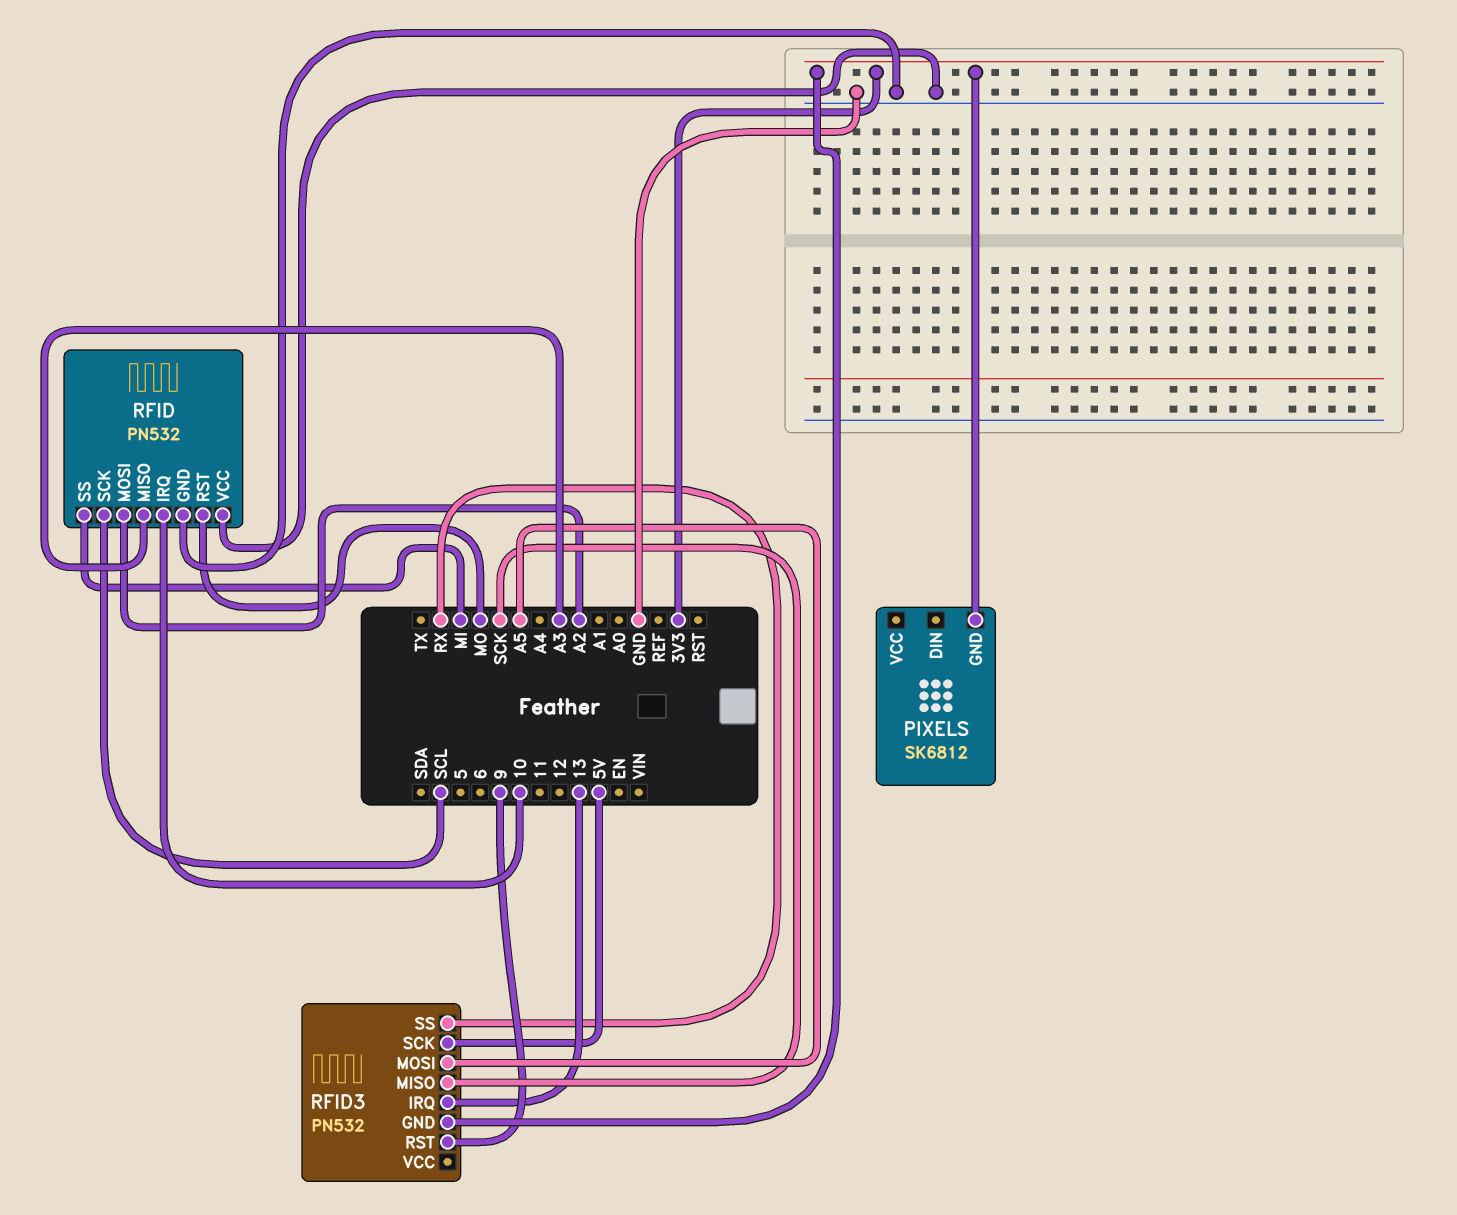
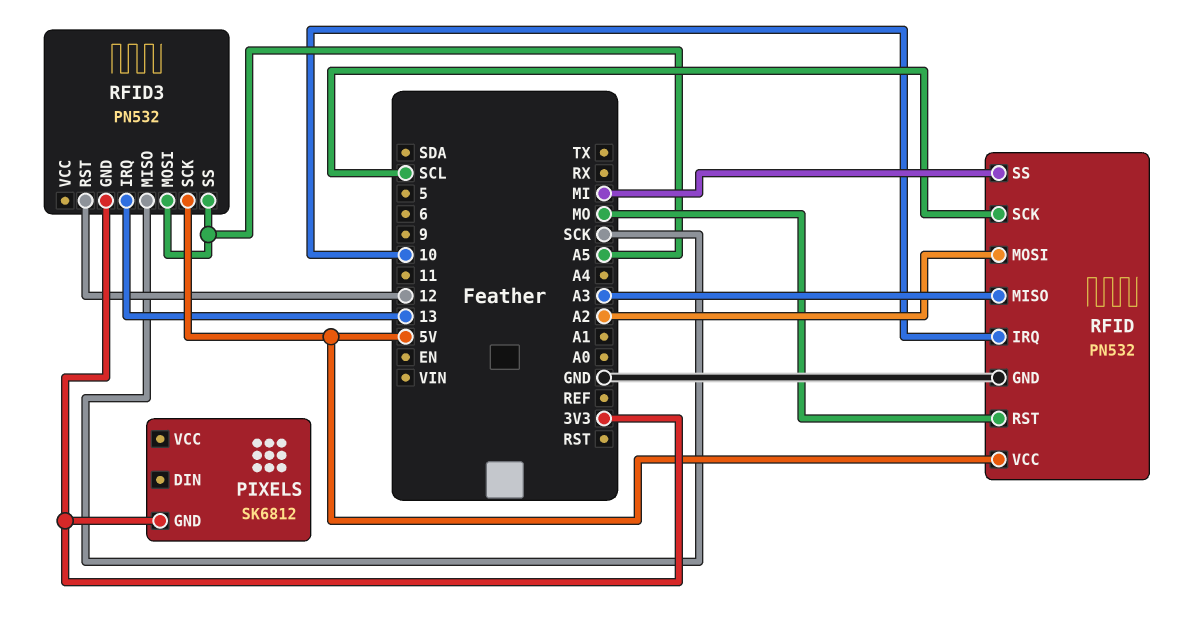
RFID pin VCC: GND -> 5V
RFID3 pin RST: 9 -> 12
RFID3 pin SS: RX -> A5

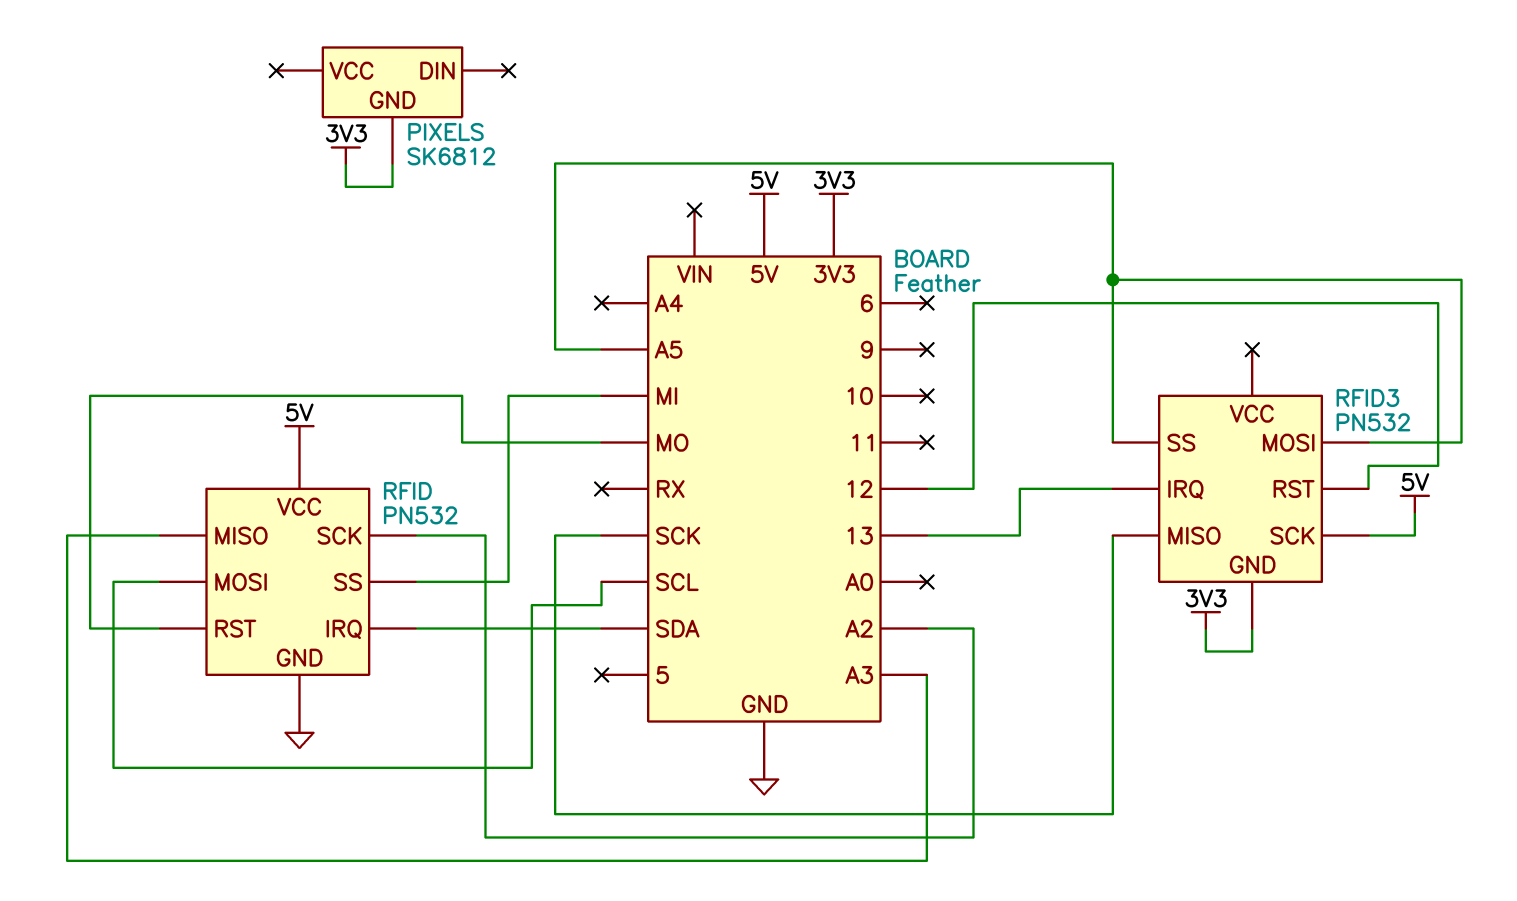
RFID pin IRQ: 10 -> SDA
RFID pin MOSI: A2 -> SCL
RFID pin SCK: SCL -> A2

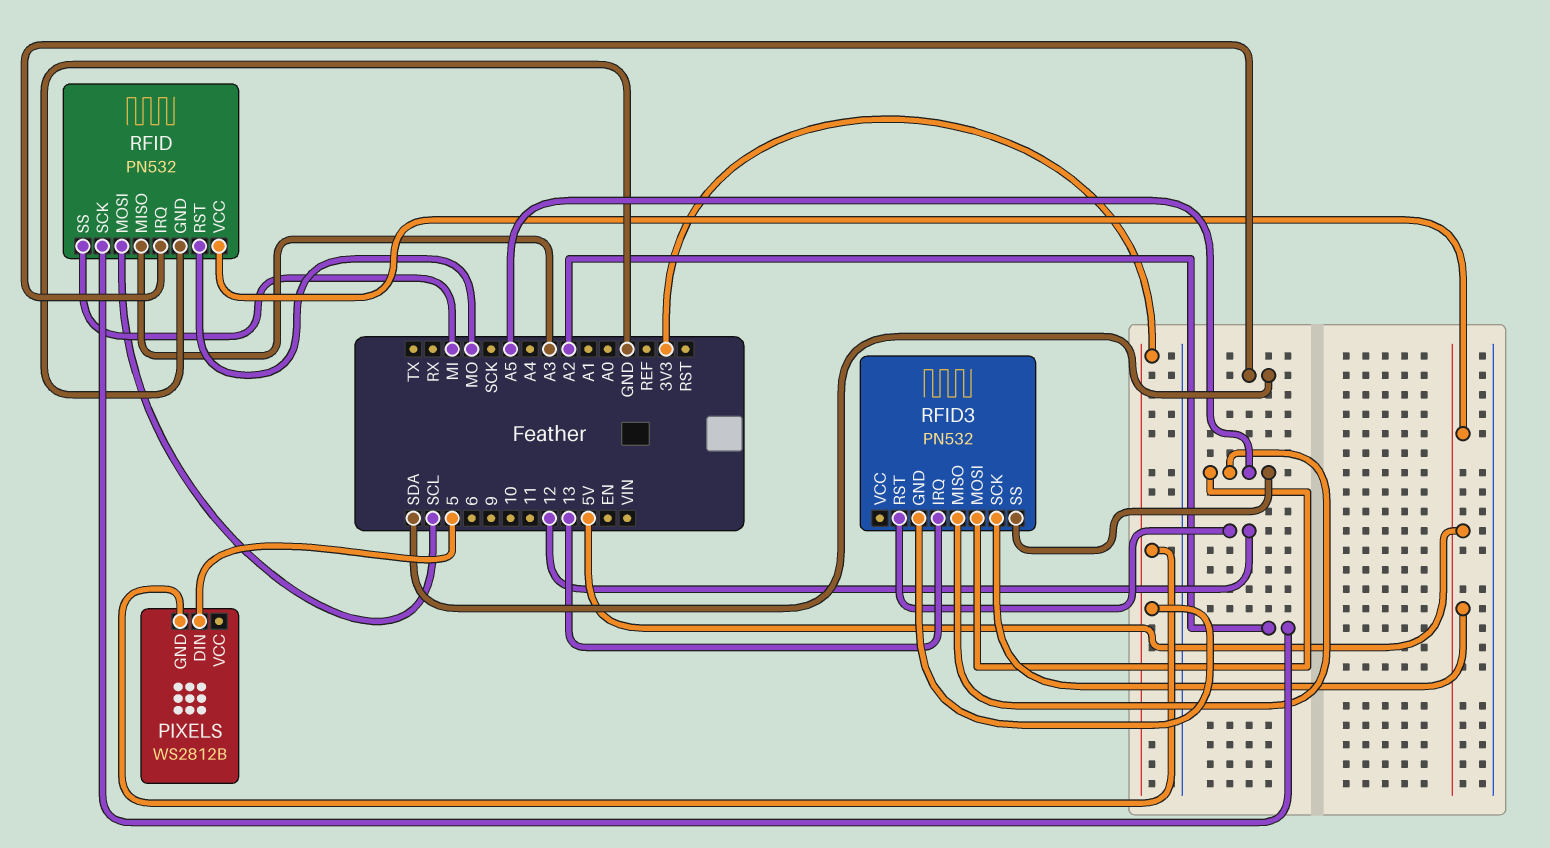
PIXELS: SK6812 -> WS2812B
PIXELS pin DIN: none -> 5
RFID3 pin MISO: SCK -> A5

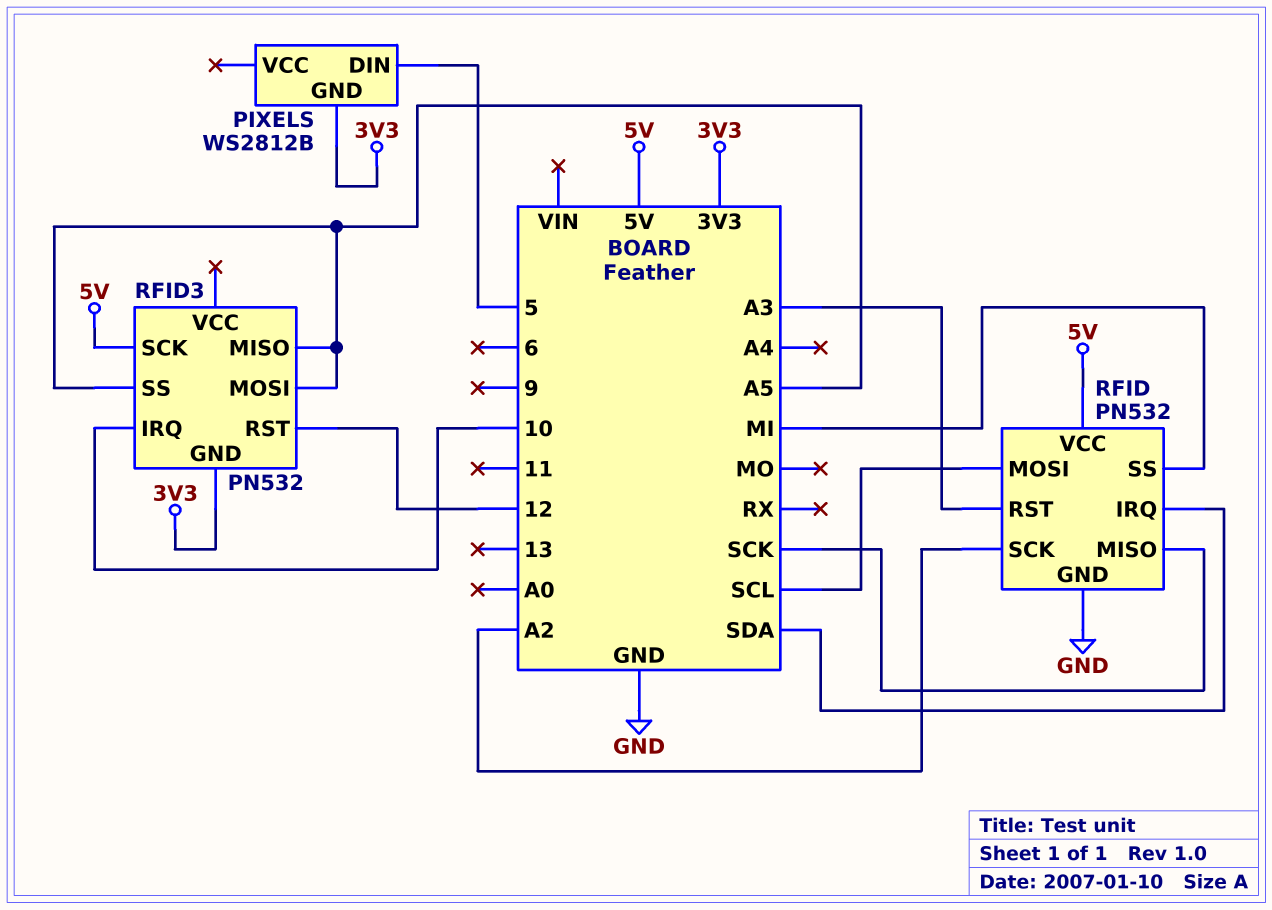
RFID pin MISO: A3 -> SCK
RFID pin RST: MO -> A3
RFID3 pin IRQ: 13 -> 10

